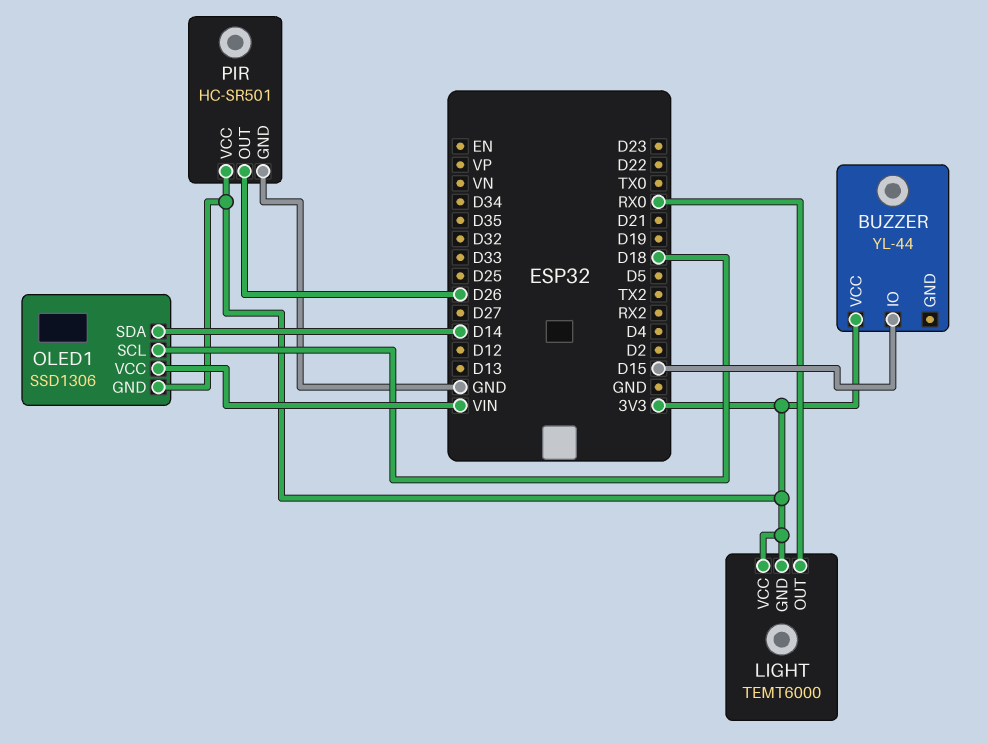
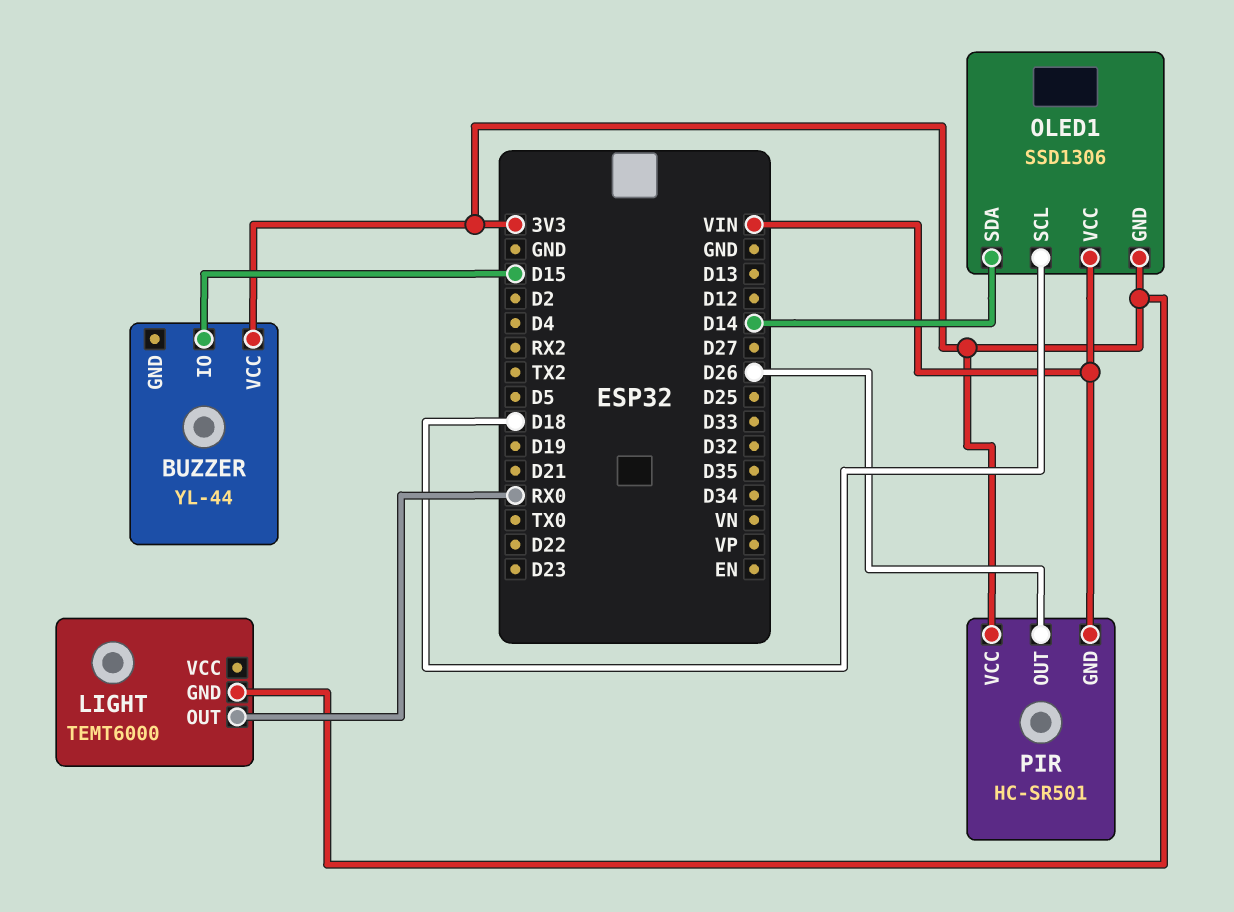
LIGHT pin VCC: 3V3 -> none
PIR pin GND: GND -> VIN

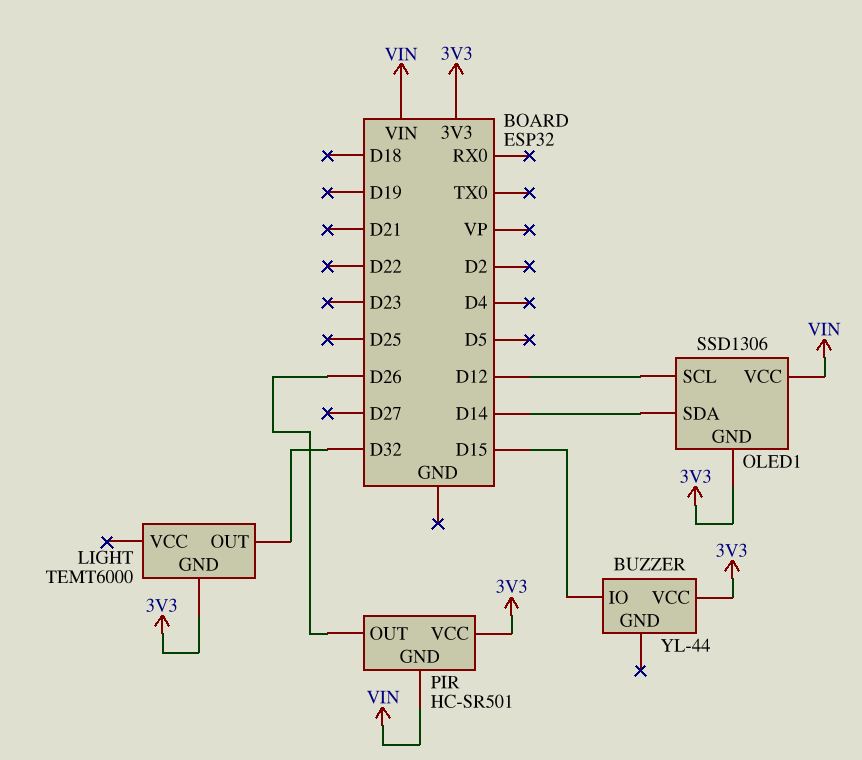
LIGHT pin OUT: RX0 -> D32
OLED1 pin SCL: D18 -> D12

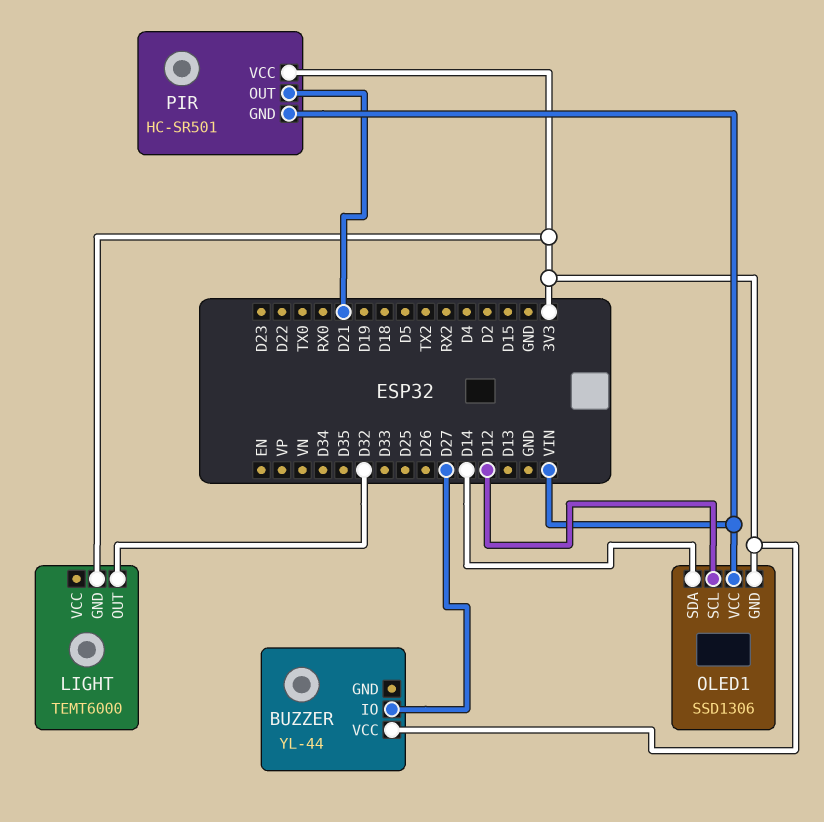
BUZZER pin IO: D15 -> D27
PIR pin OUT: D26 -> D21

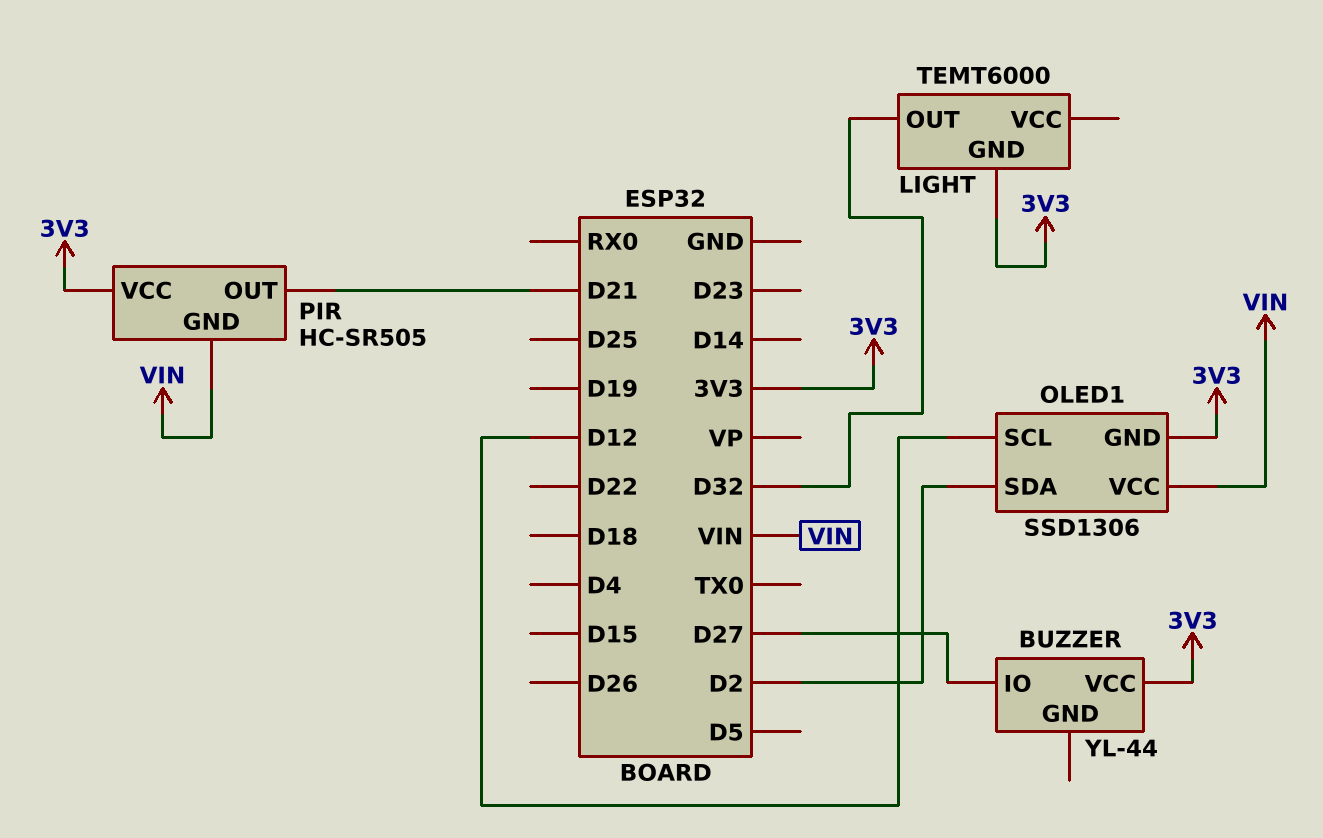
OLED1 pin SDA: D14 -> D2
PIR: HC-SR501 -> HC-SR505

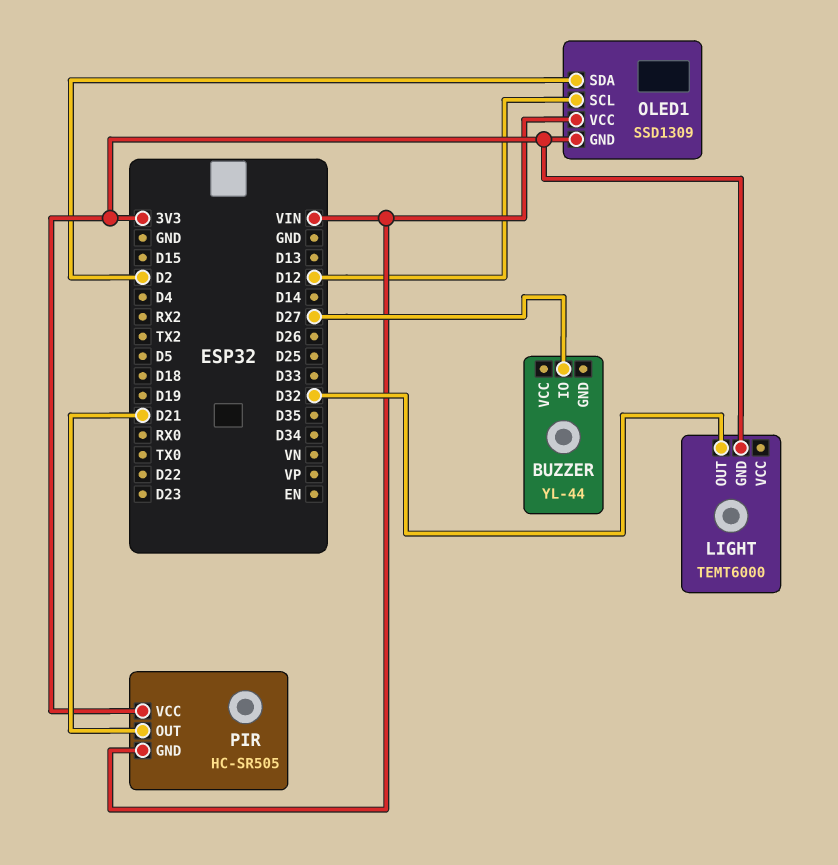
BUZZER pin VCC: 3V3 -> none
OLED1: SSD1306 -> SSD1309

